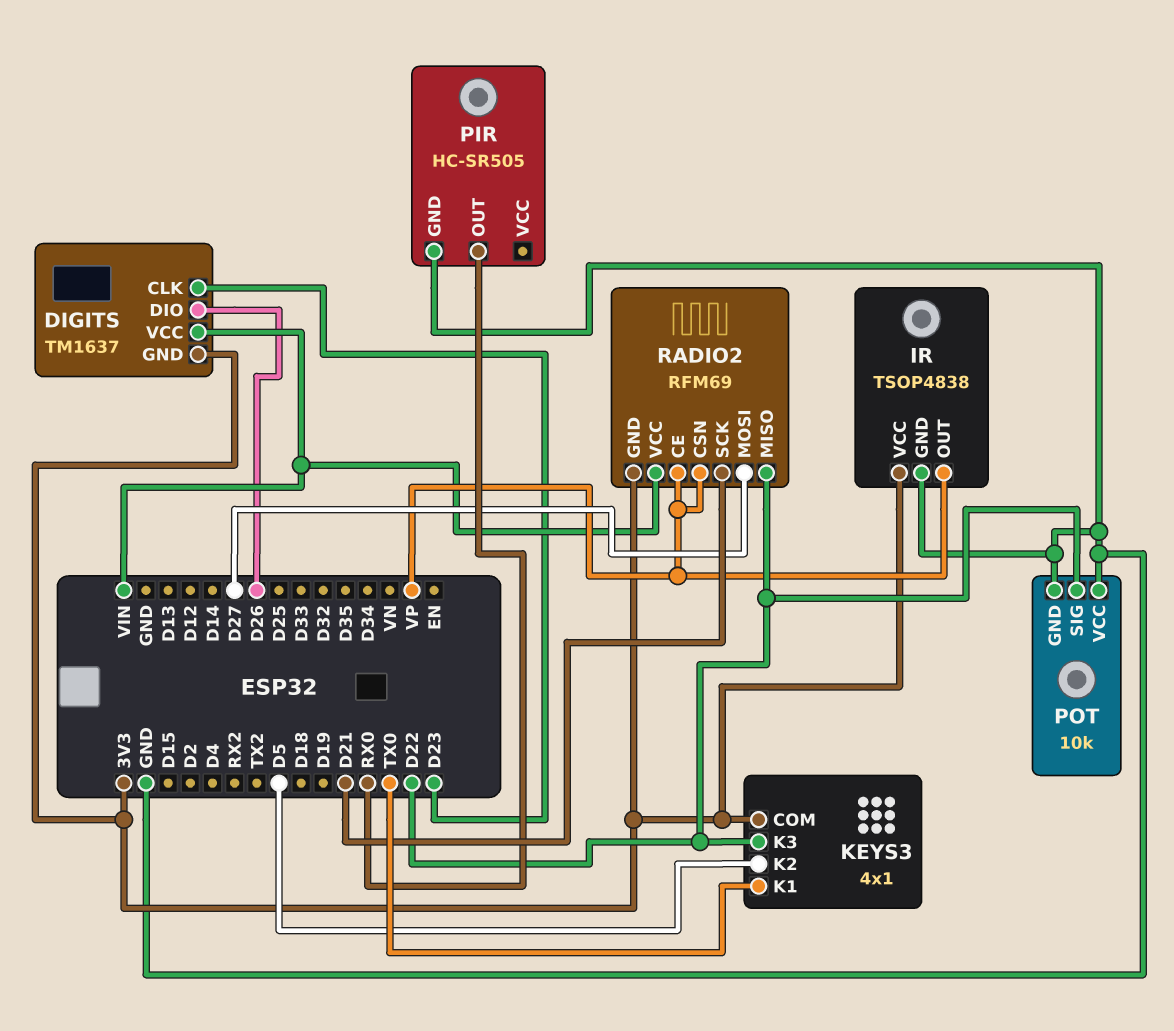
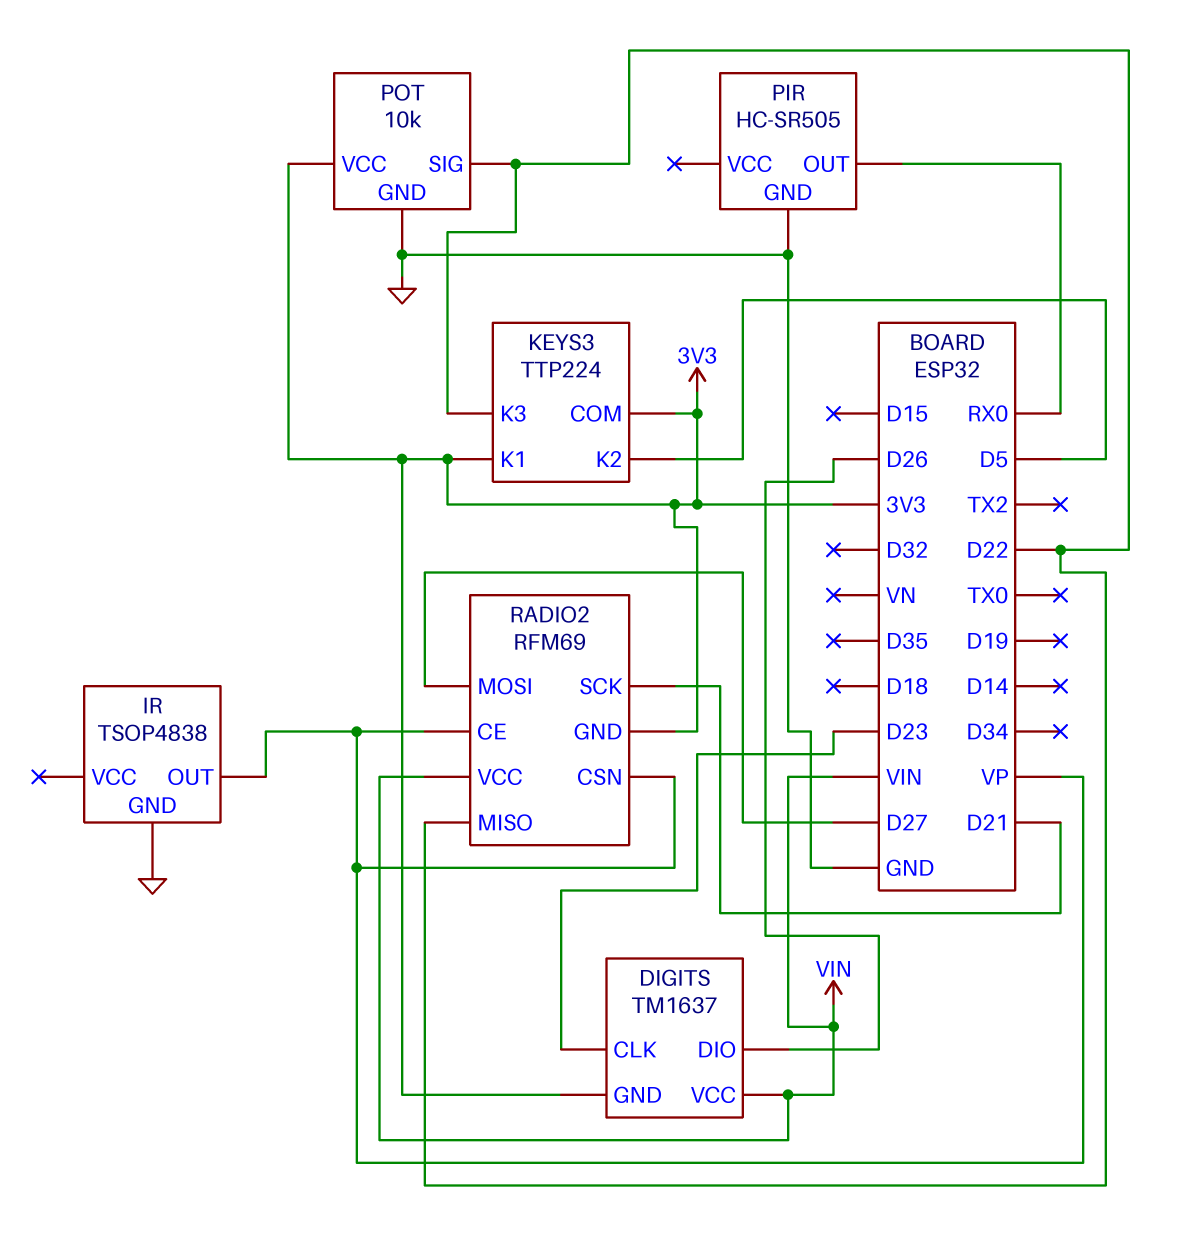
IR pin VCC: 3V3 -> none
KEYS3: 4x1 -> TTP224
KEYS3 pin K1: TX0 -> 3V3
POT pin VCC: GND -> 3V3

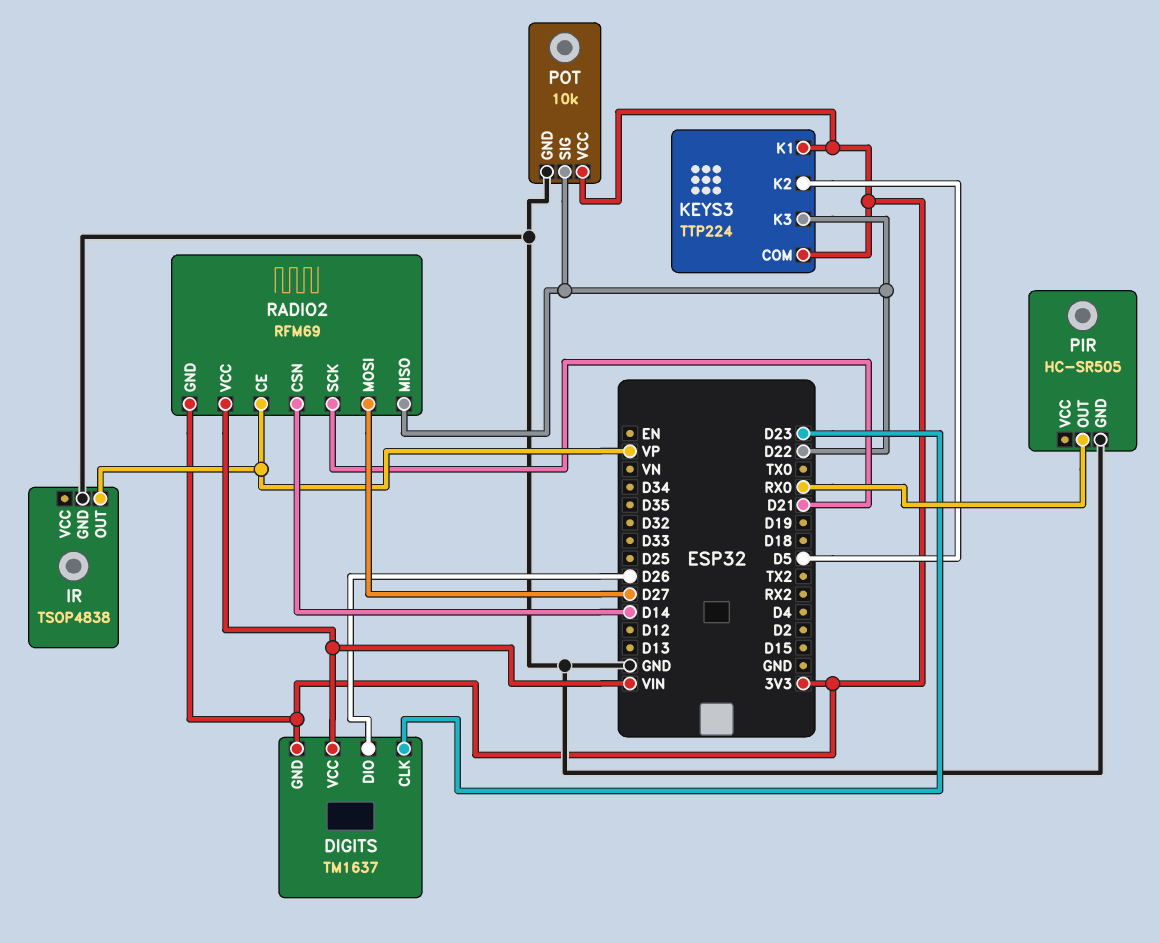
RADIO2 pin CSN: VP -> D14

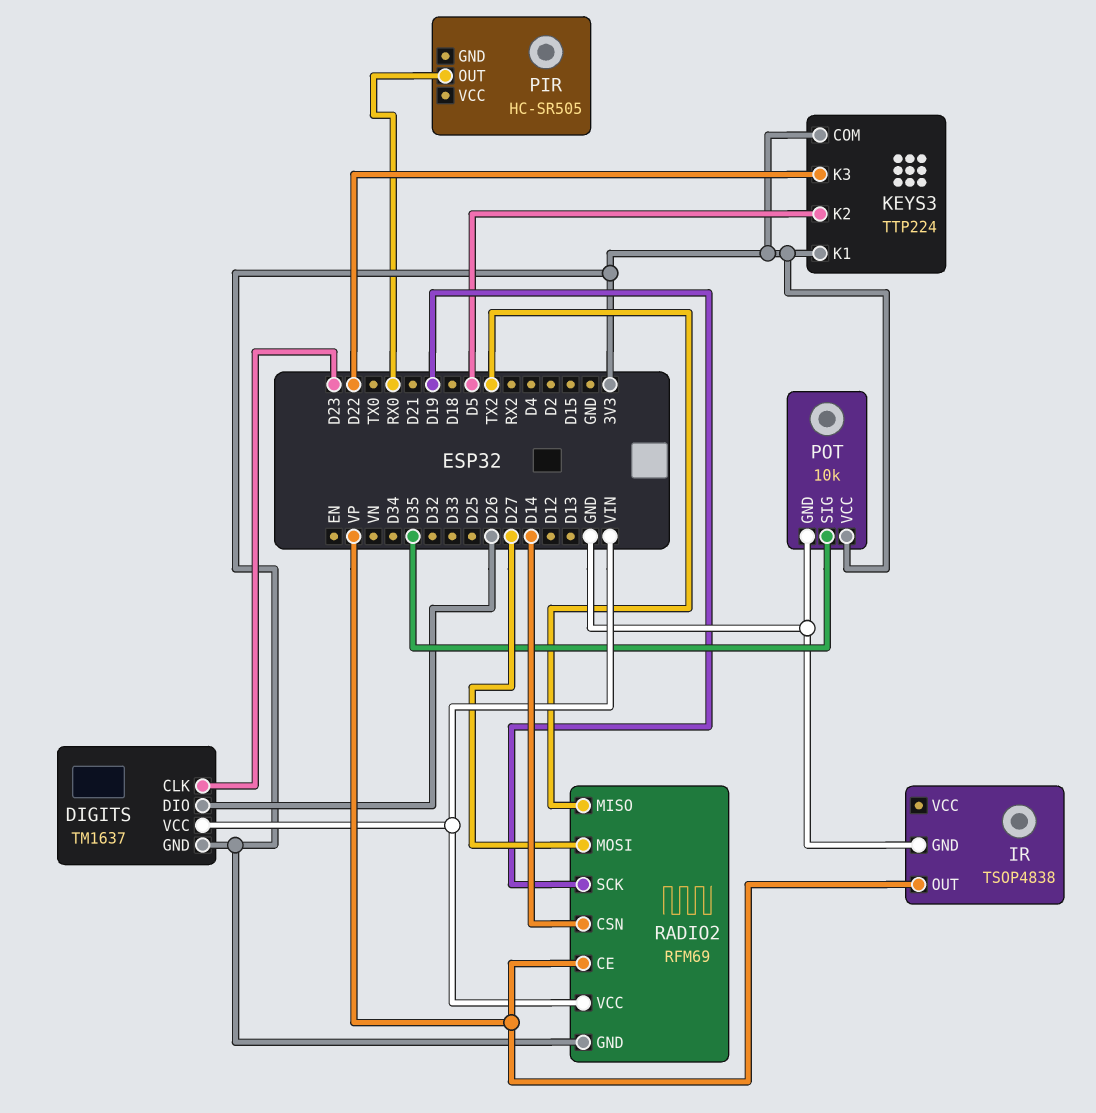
PIR pin GND: GND -> none
POT pin SIG: D22 -> D35
RADIO2 pin MISO: D22 -> TX2
RADIO2 pin SCK: D21 -> D19

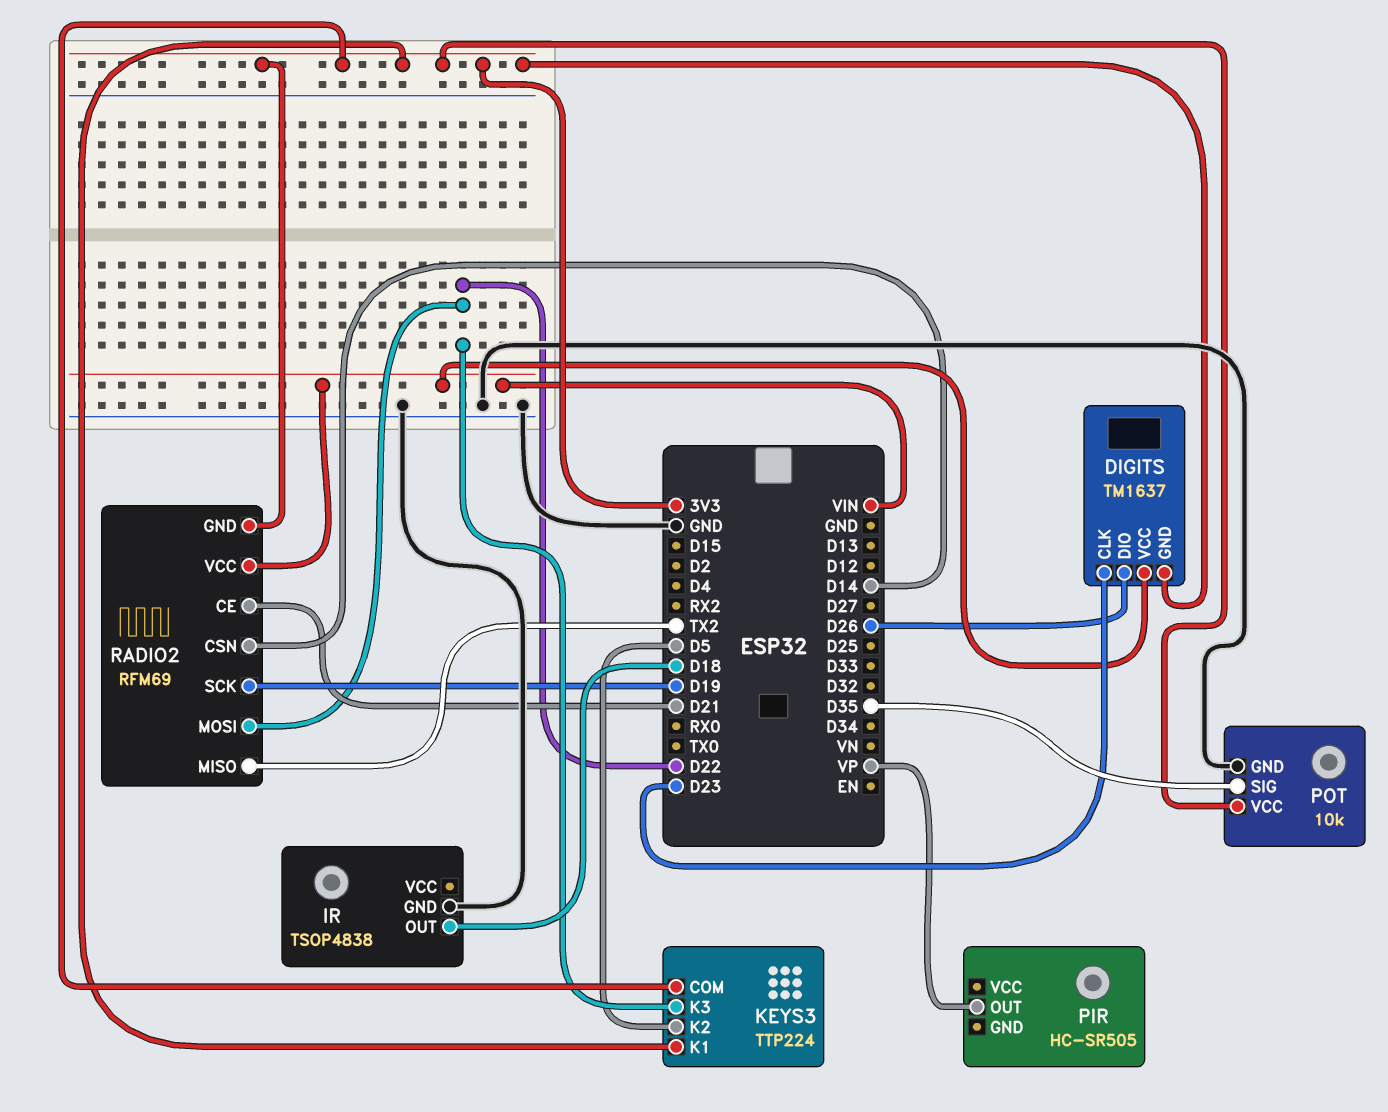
IR pin OUT: VP -> D18
PIR pin OUT: RX0 -> VP
RADIO2 pin CE: VP -> D21
RADIO2 pin MOSI: D27 -> D22

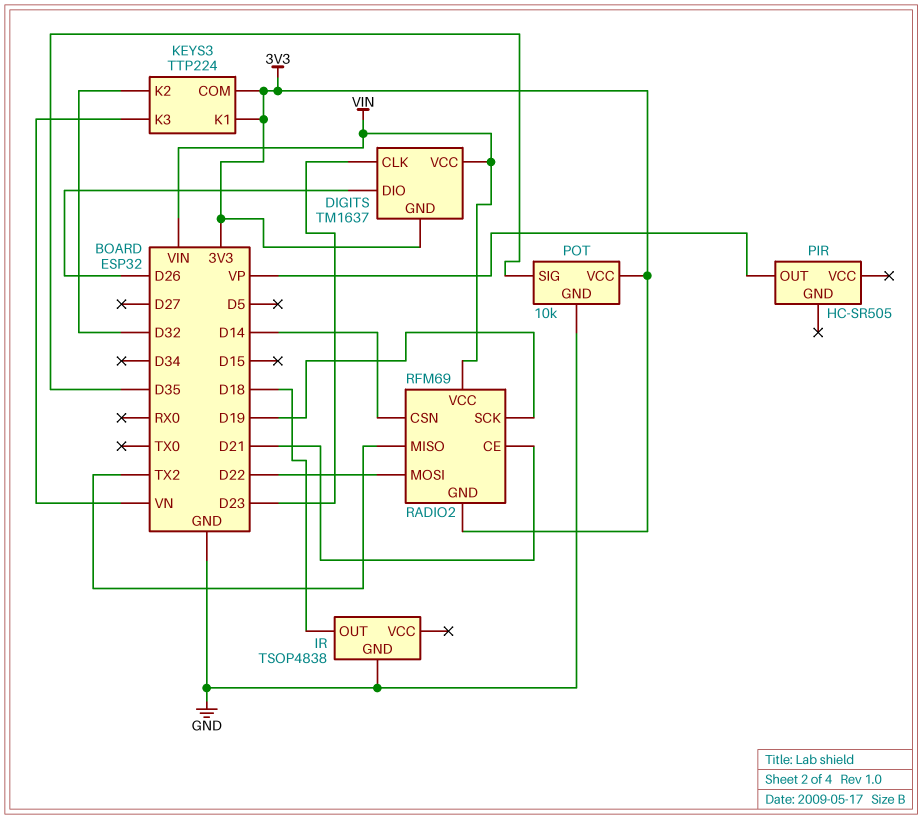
KEYS3 pin K2: D5 -> D32
KEYS3 pin K3: D22 -> VN

